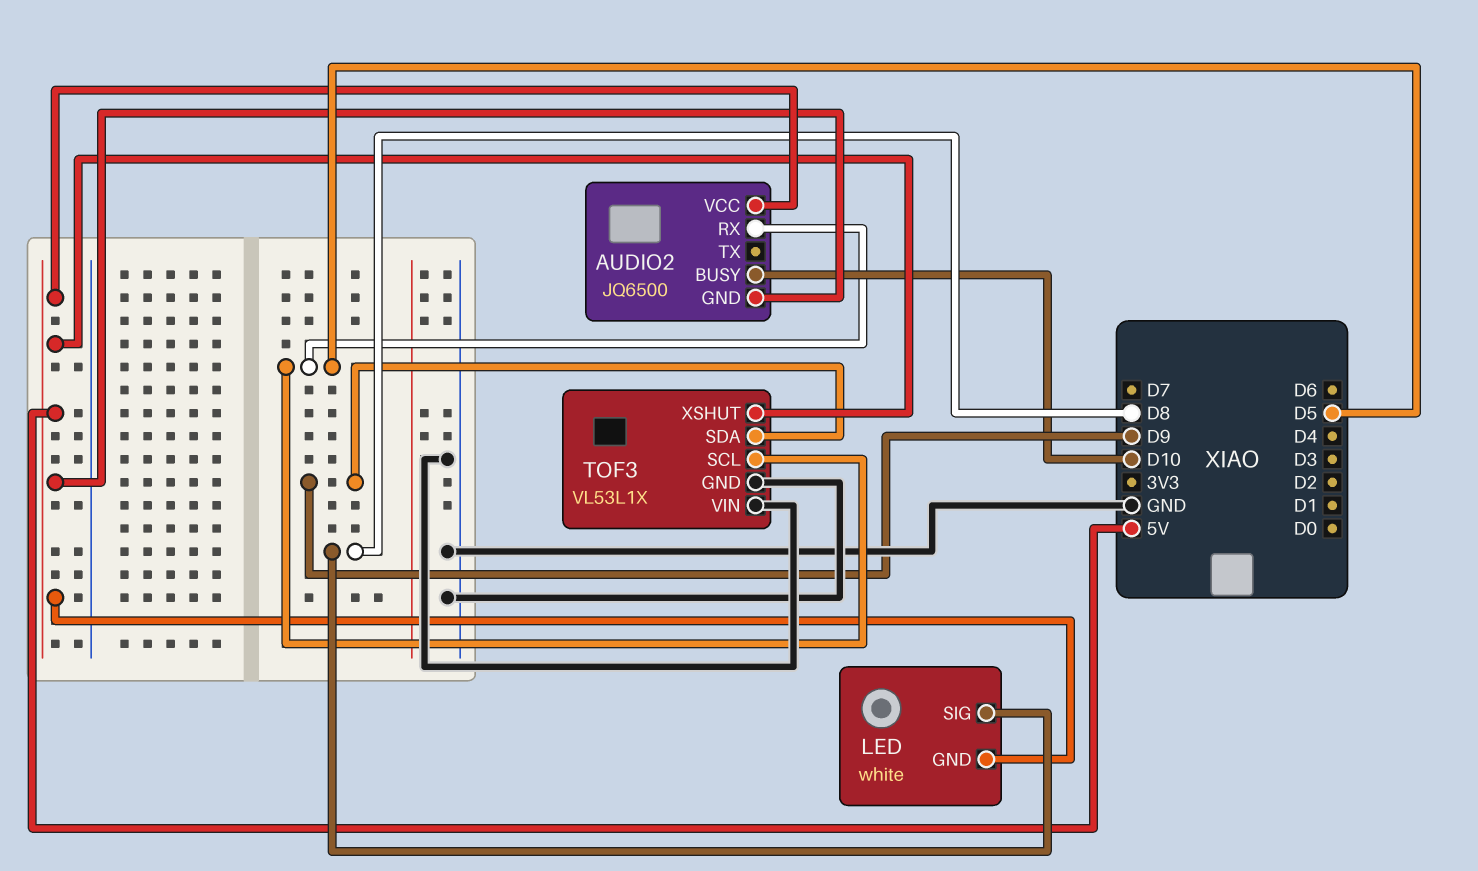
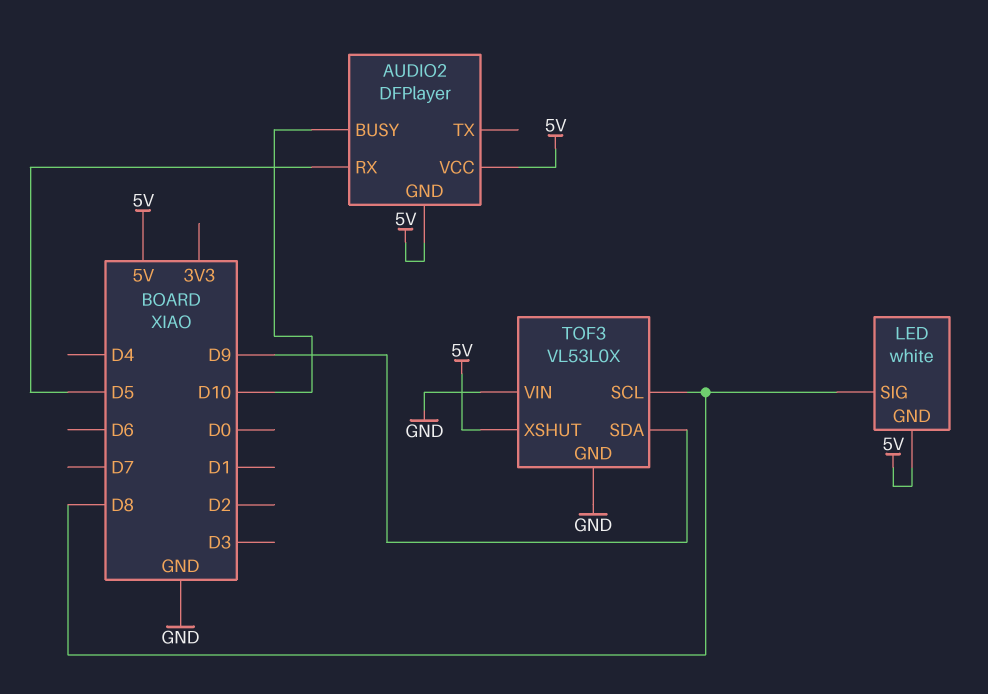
AUDIO2: JQ6500 -> DFPlayer
TOF3: VL53L1X -> VL53L0X
TOF3 pin SCL: D5 -> D8

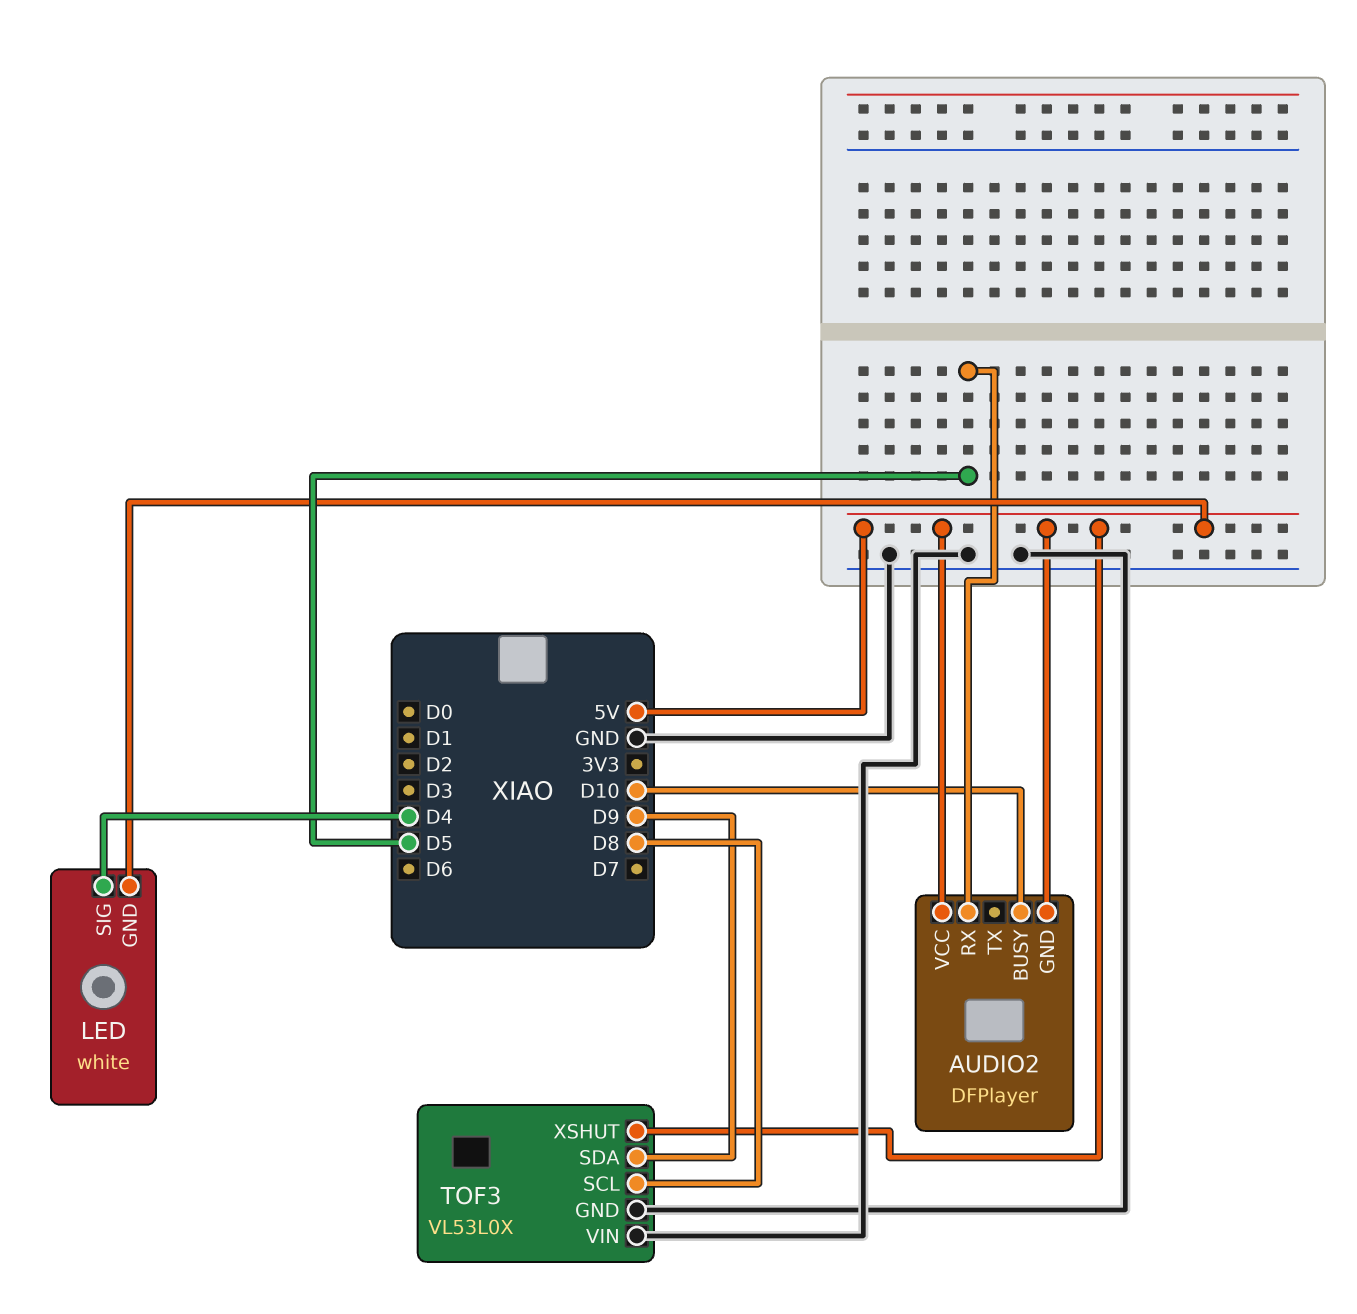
LED pin SIG: D8 -> D4

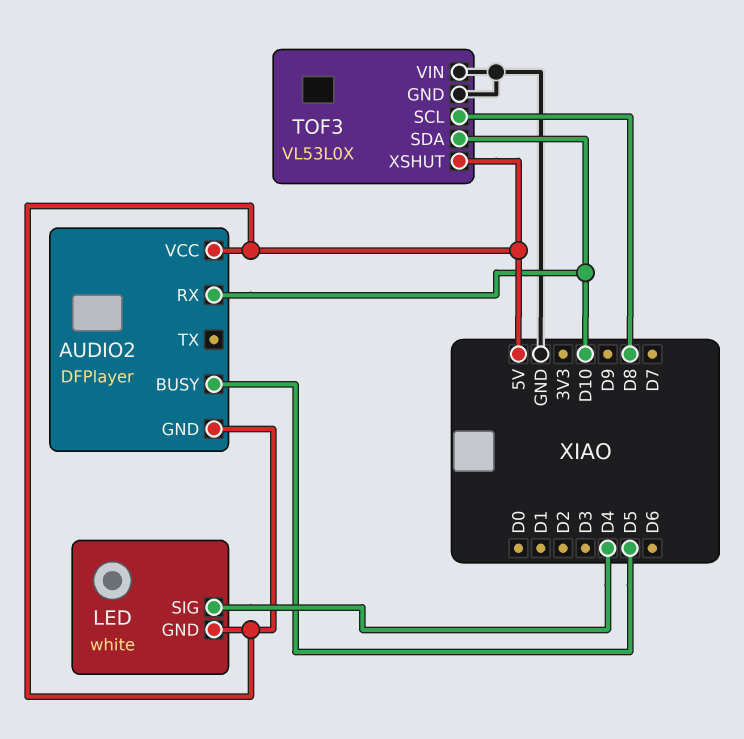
AUDIO2 pin BUSY: D10 -> D5
AUDIO2 pin RX: D5 -> D10
TOF3 pin SDA: D9 -> D10

